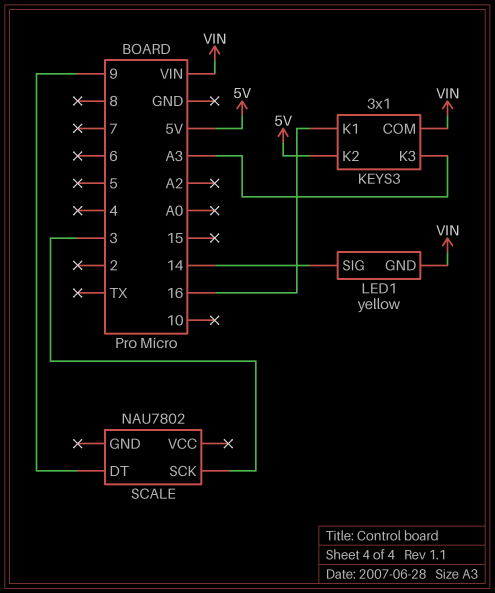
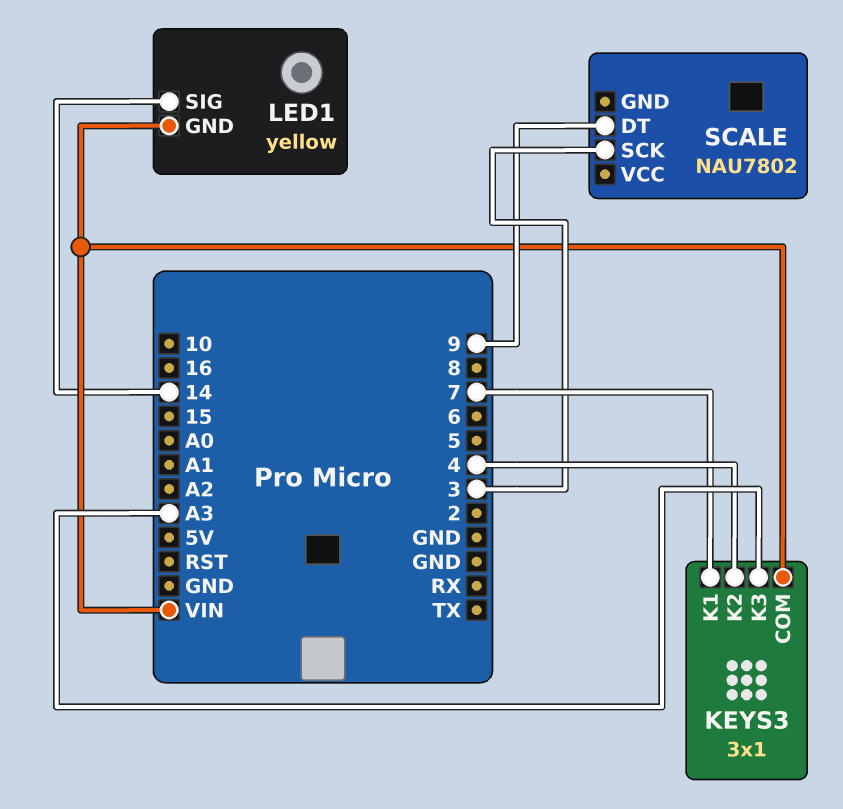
KEYS3 pin K1: 16 -> 7
KEYS3 pin K2: 5V -> 4

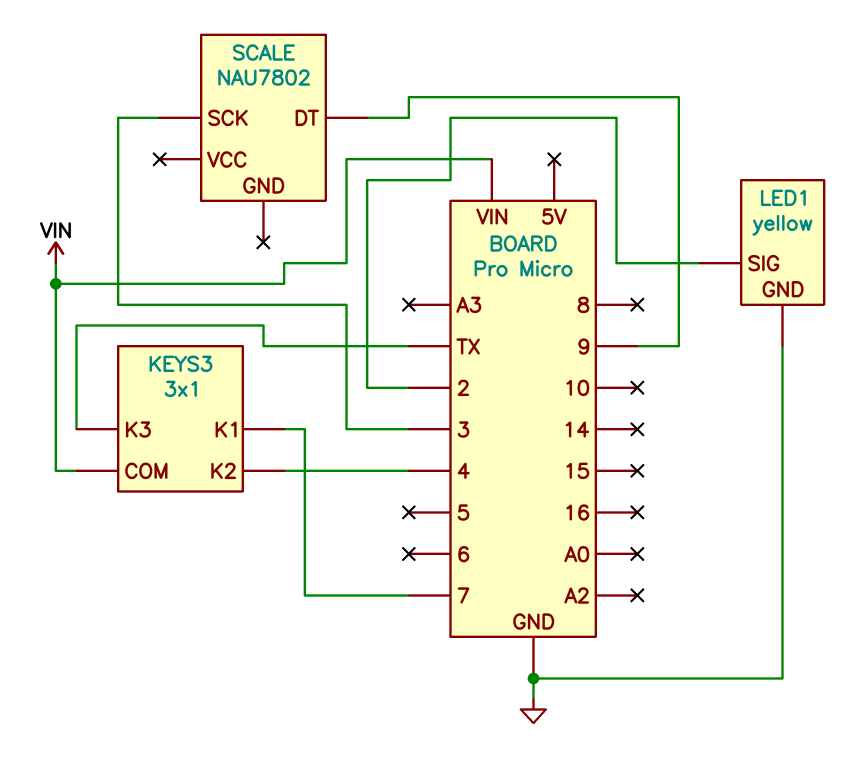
KEYS3 pin K3: A3 -> TX
LED1 pin GND: VIN -> GND
LED1 pin SIG: 14 -> 2

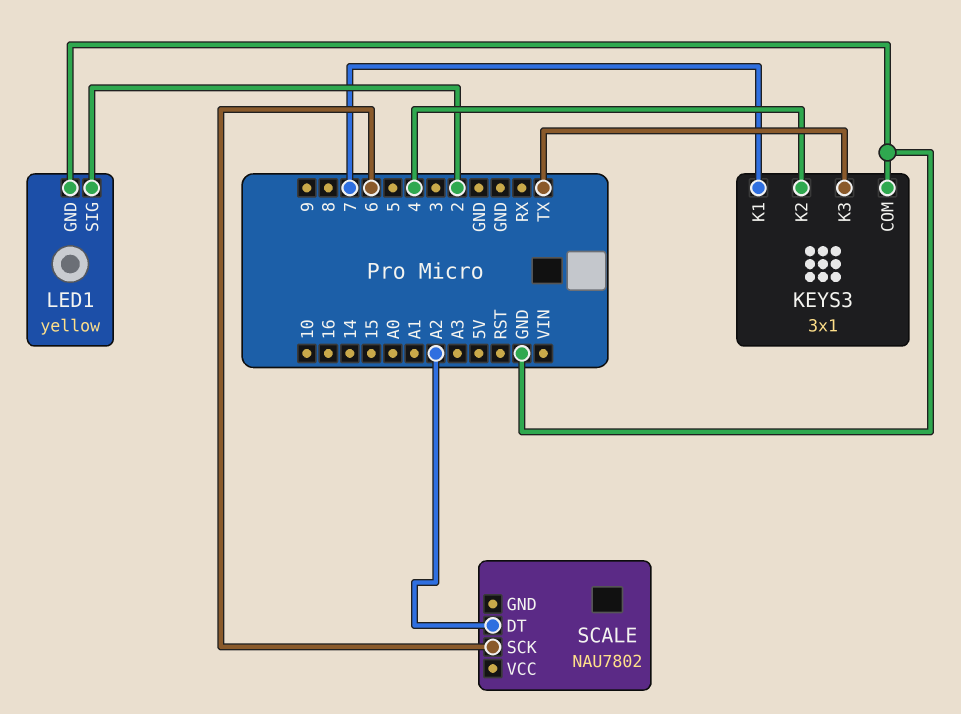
KEYS3 pin COM: VIN -> GND
SCALE pin DT: 9 -> A2
SCALE pin SCK: 3 -> 6

